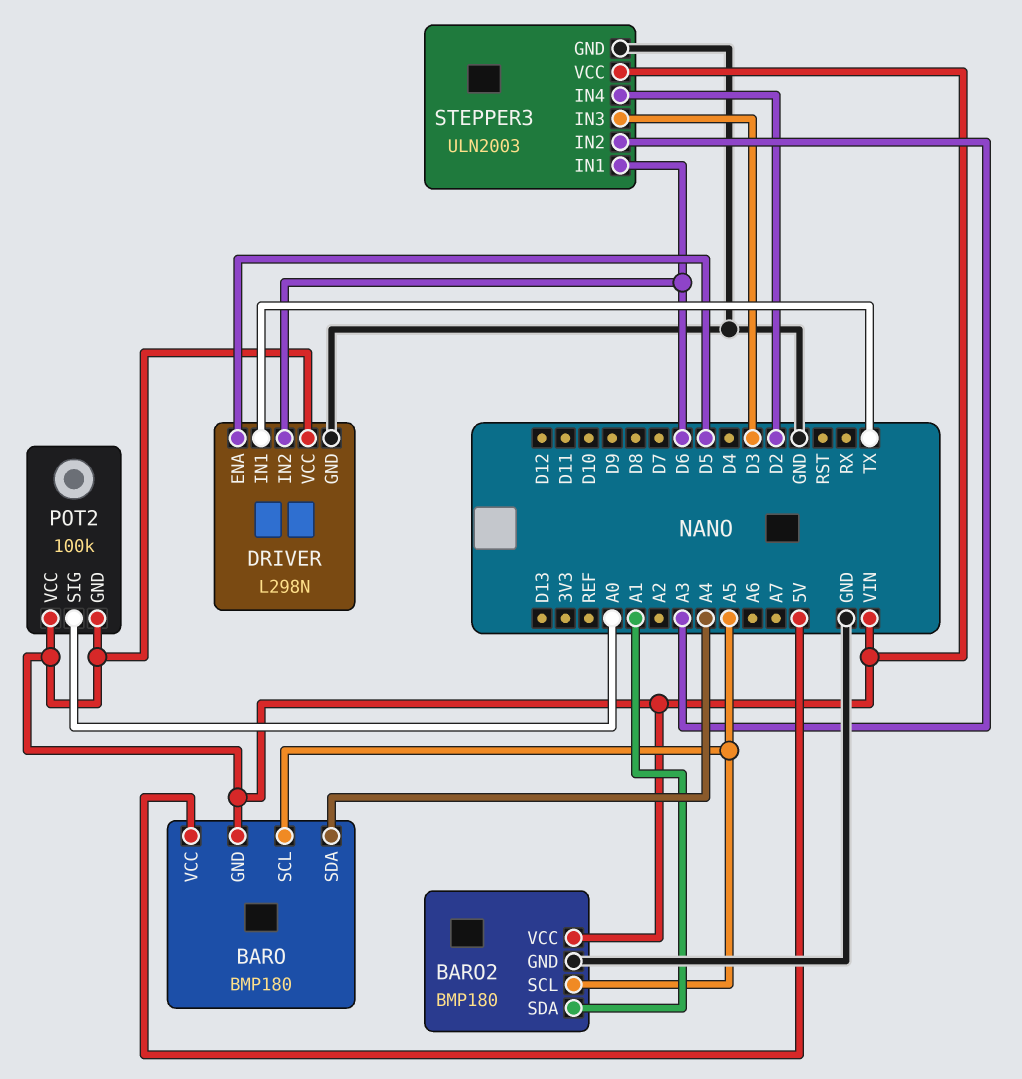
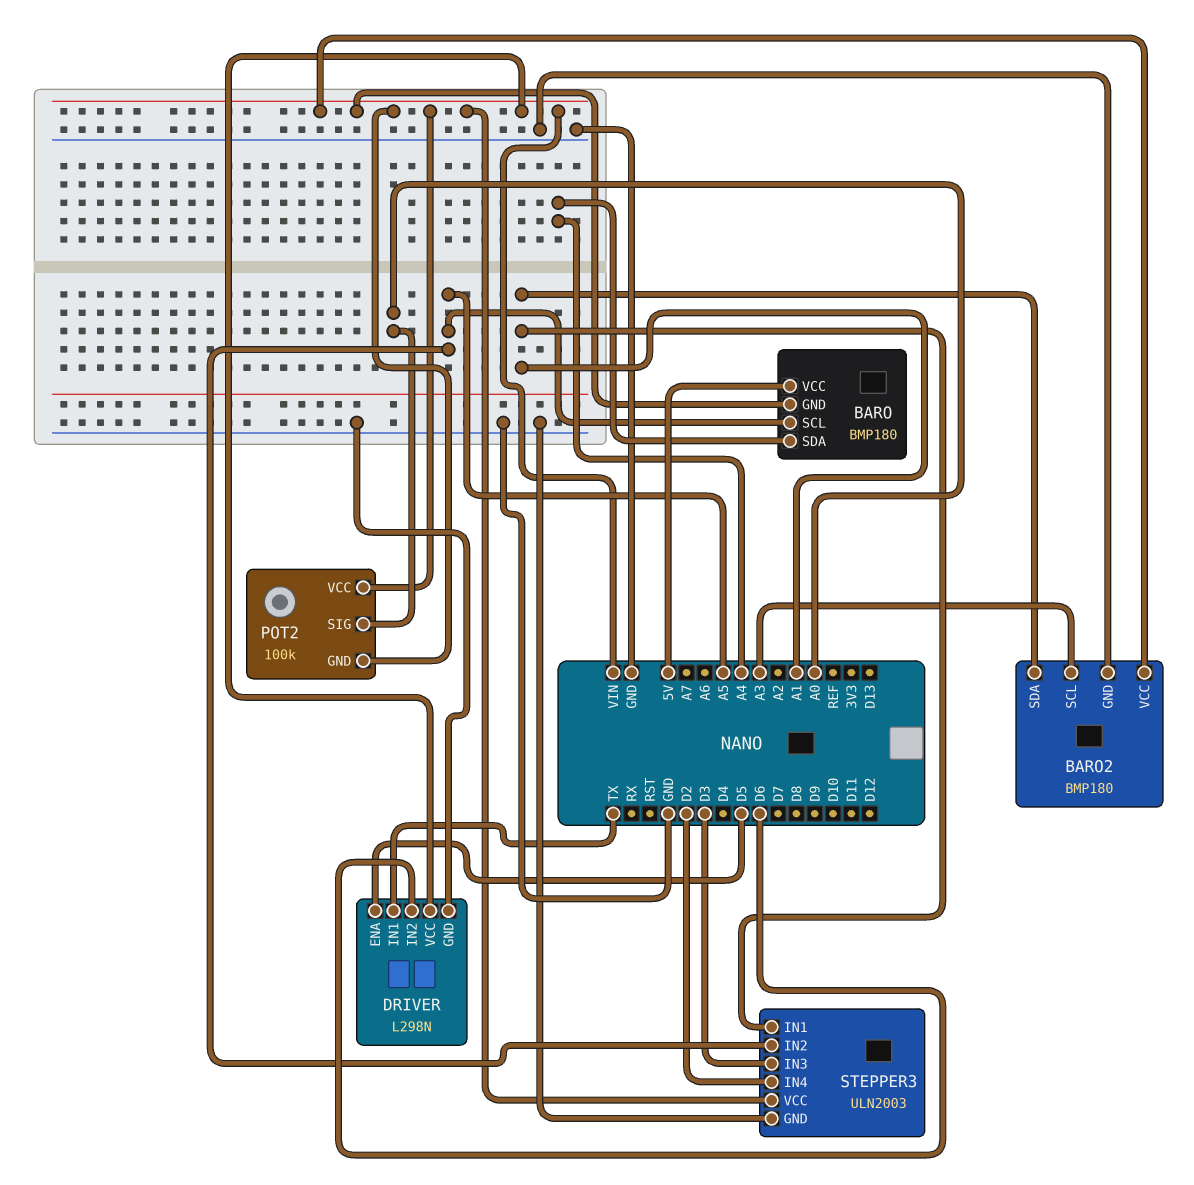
BARO2 pin SCL: A5 -> A3
STEPPER3 pin IN1: D6 -> A1
STEPPER3 pin IN2: A3 -> A5

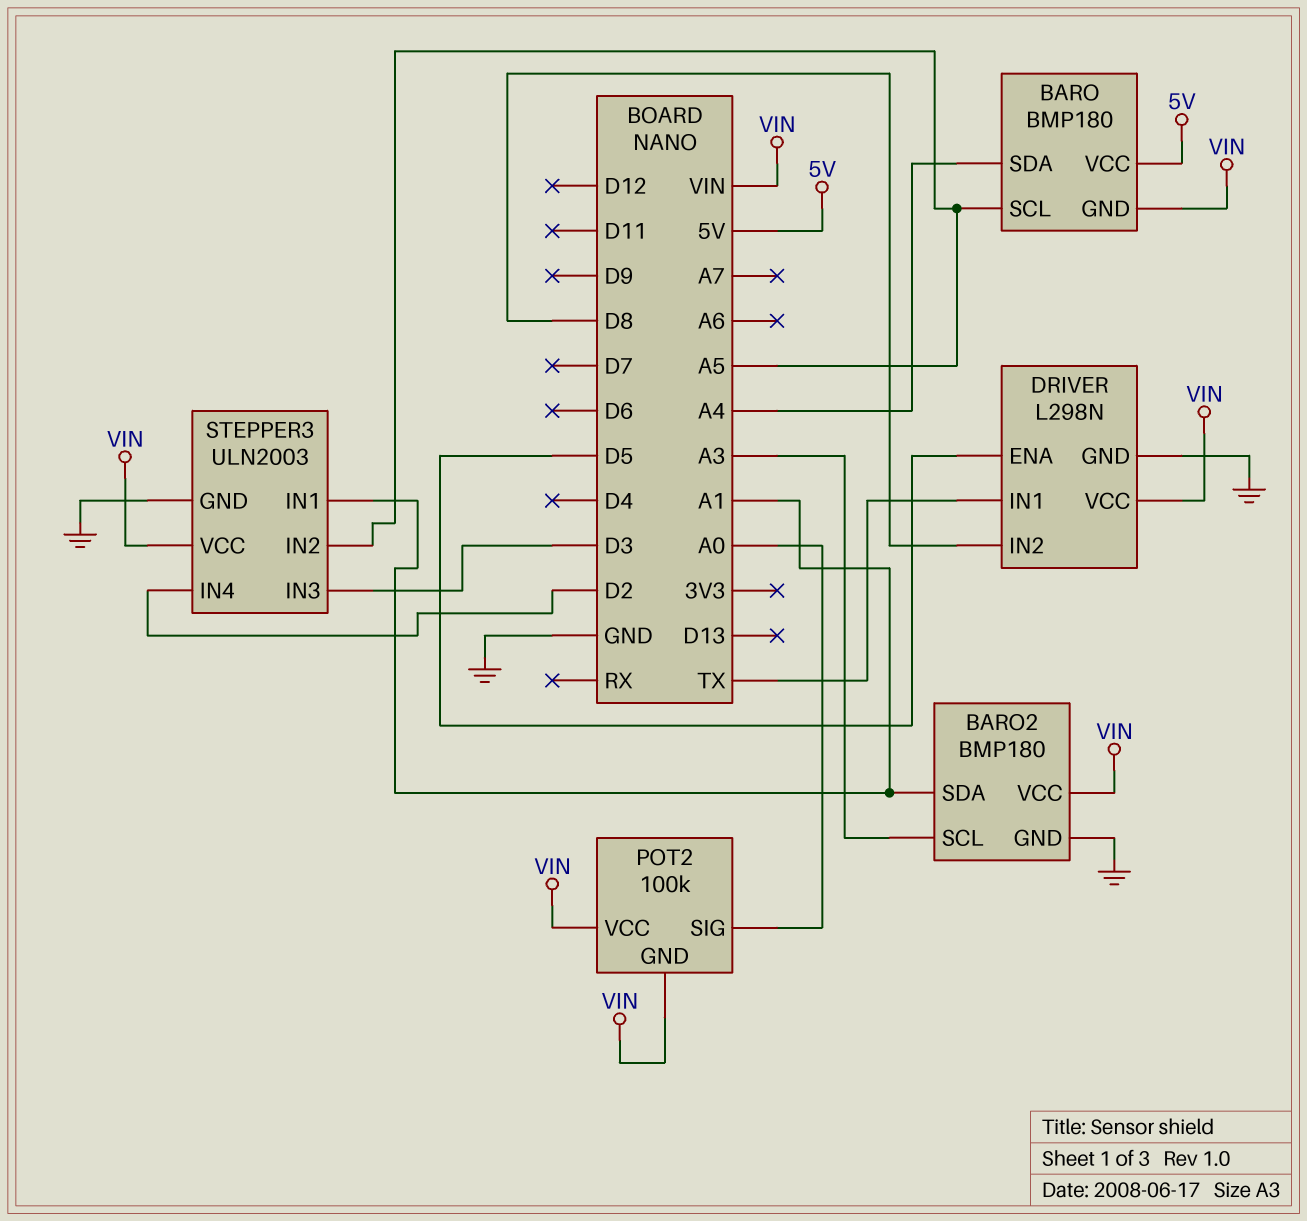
DRIVER pin IN2: D6 -> D8

